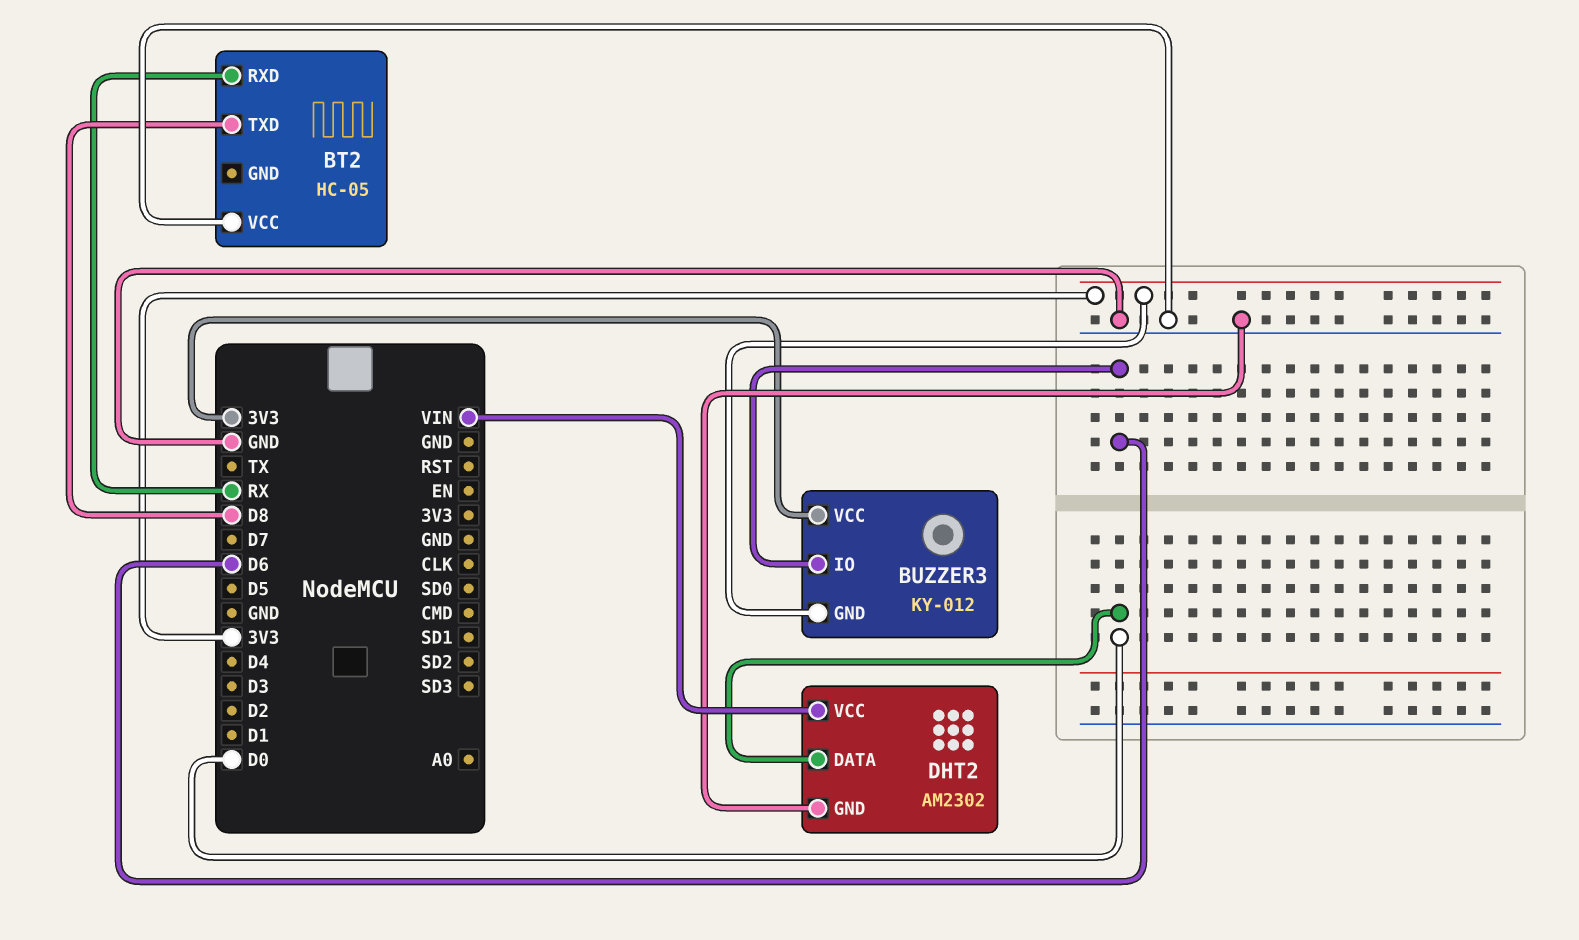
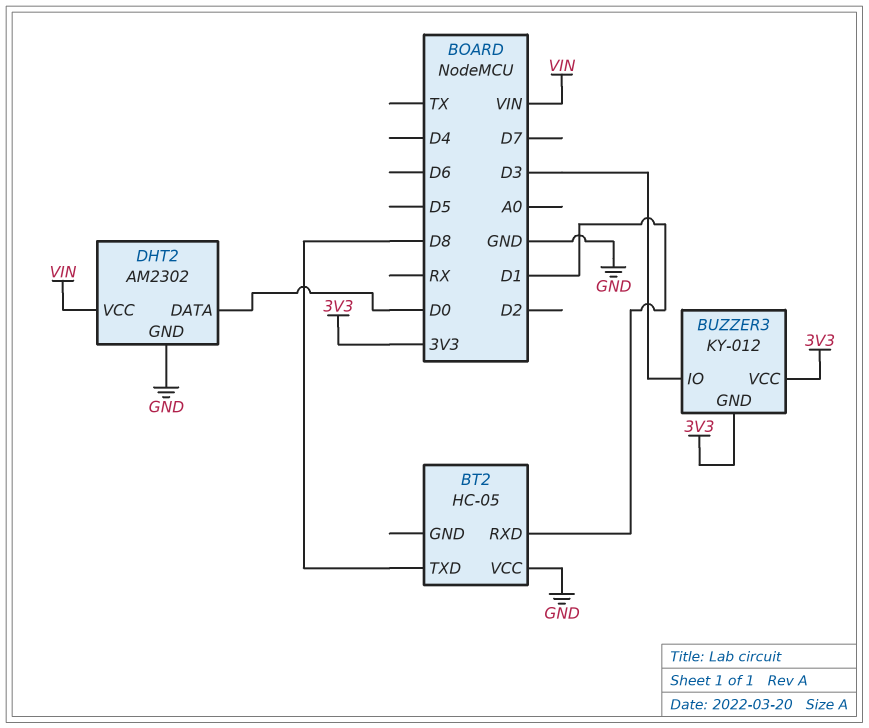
BT2 pin RXD: RX -> D1
BUZZER3 pin IO: D6 -> D3

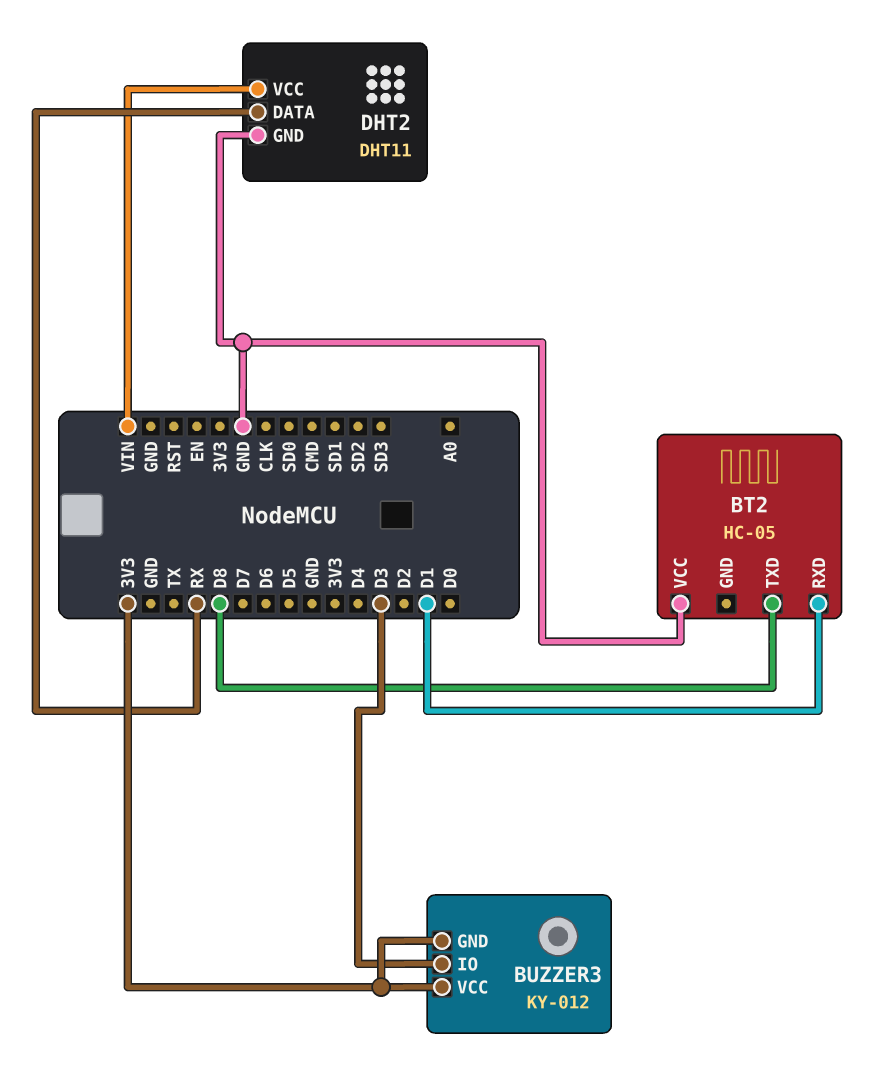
DHT2: AM2302 -> DHT11
DHT2 pin DATA: D0 -> RX

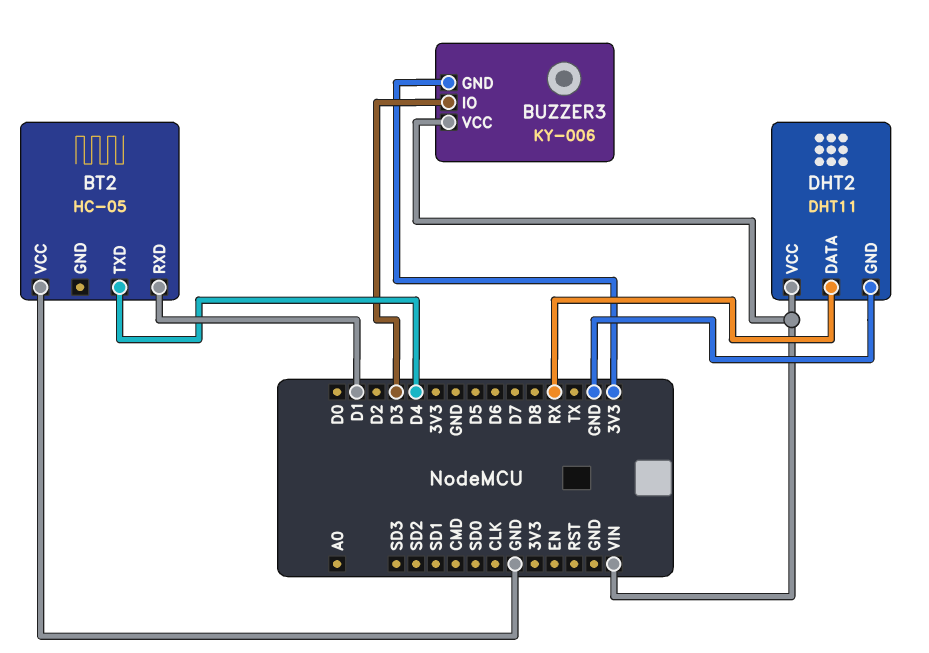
BT2 pin TXD: D8 -> D4
BUZZER3: KY-012 -> KY-006
BUZZER3 pin VCC: 3V3 -> VIN

